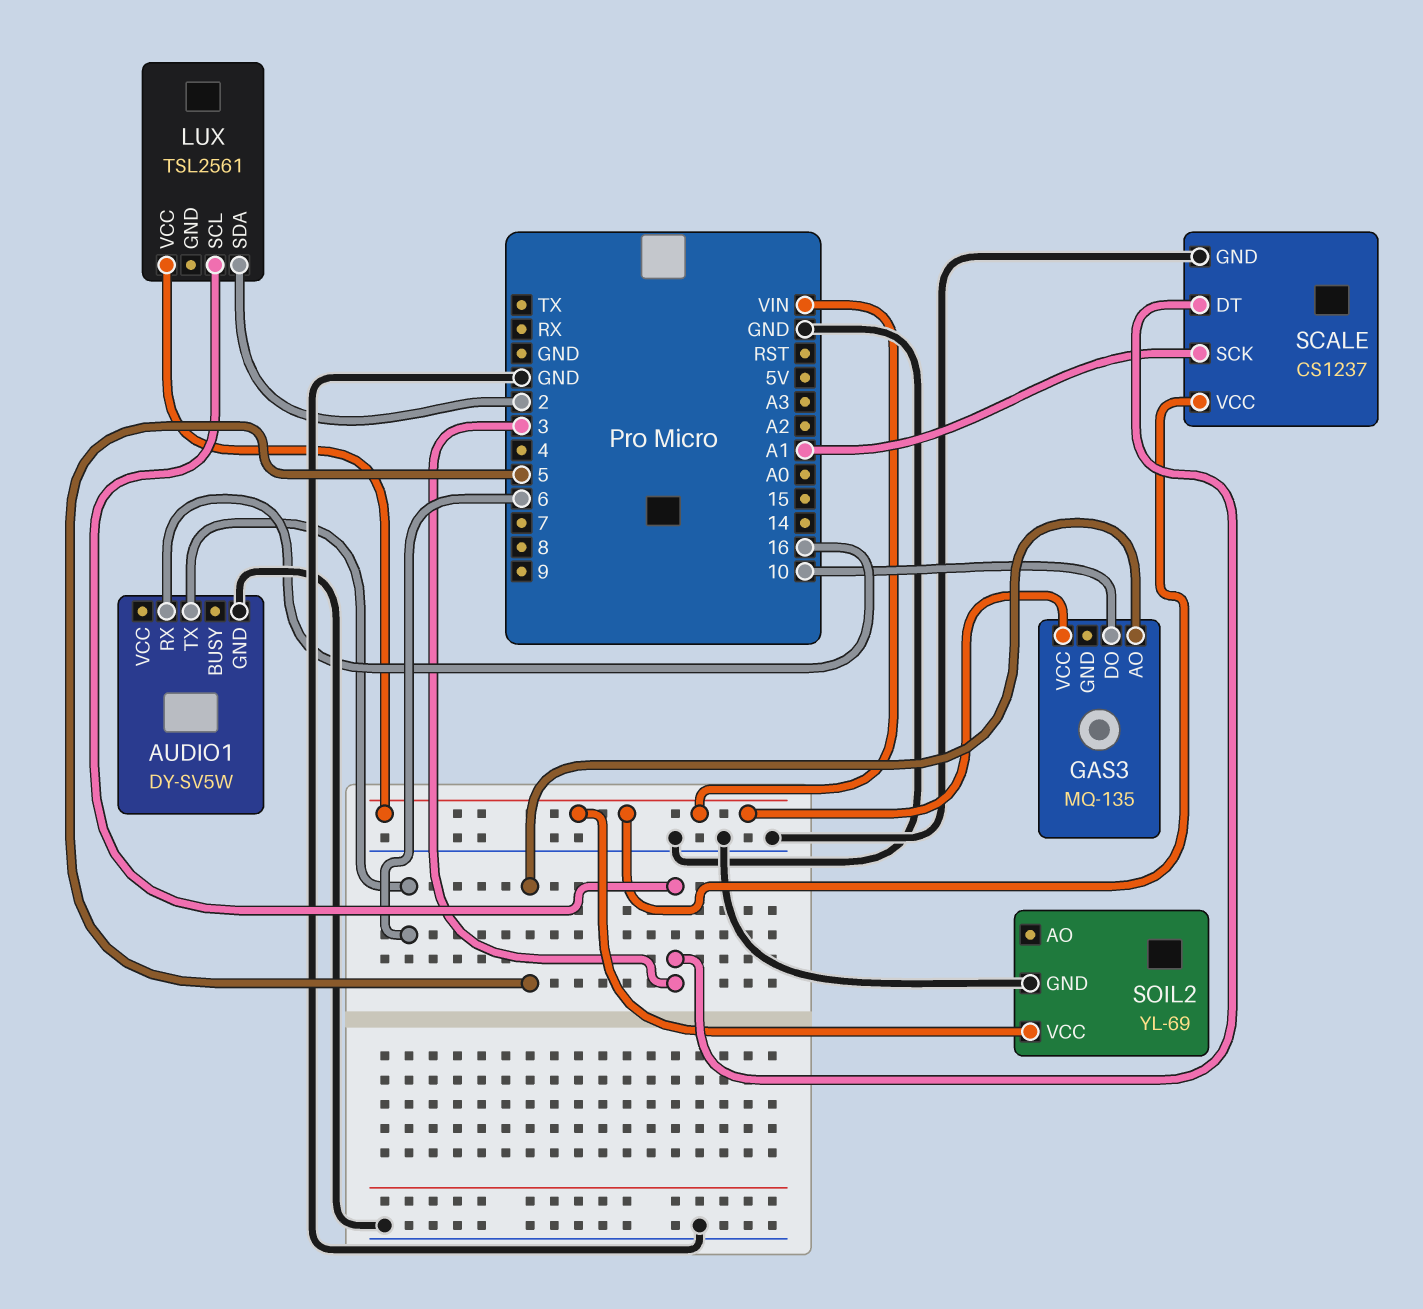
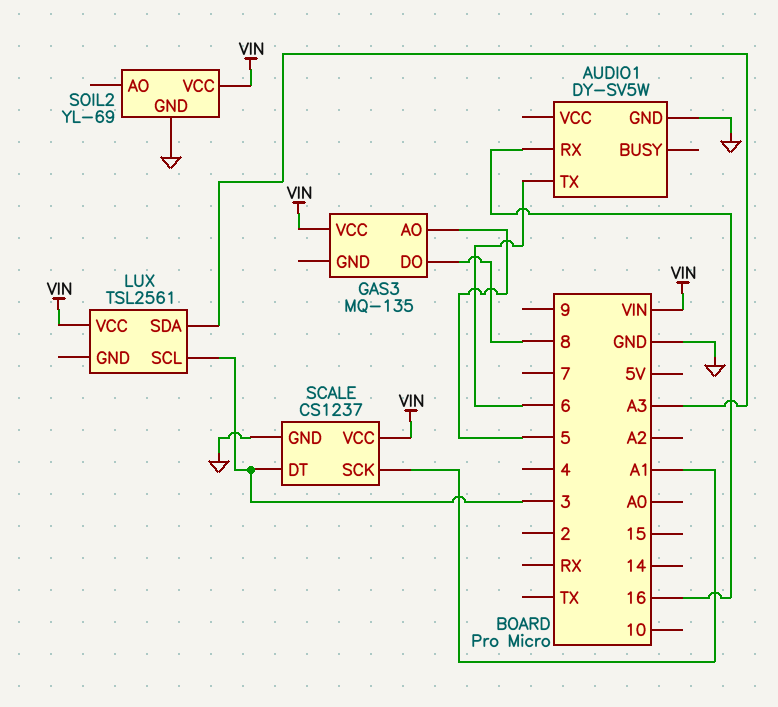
GAS3 pin DO: 10 -> 8
LUX pin SDA: 2 -> A3

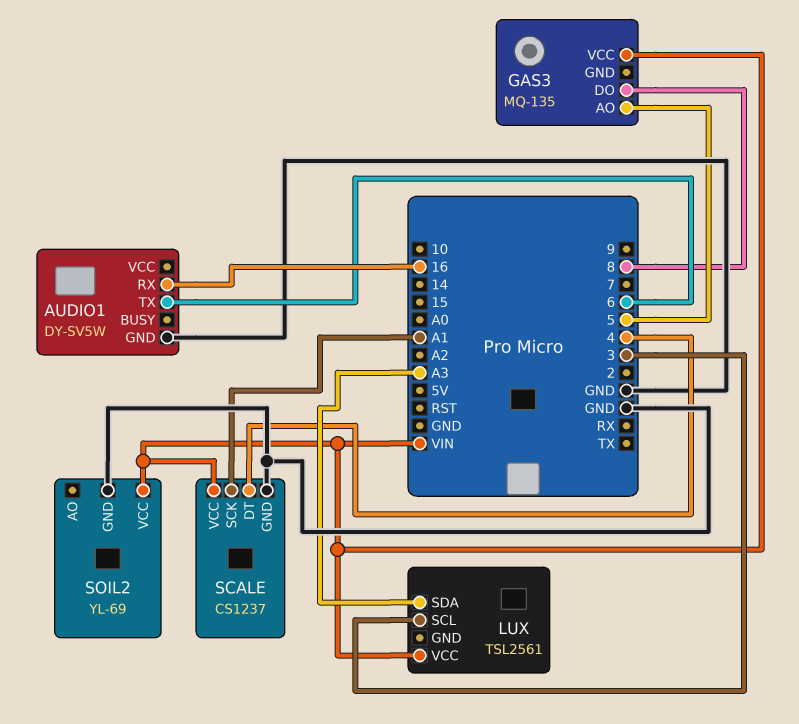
SCALE pin DT: 3 -> 4

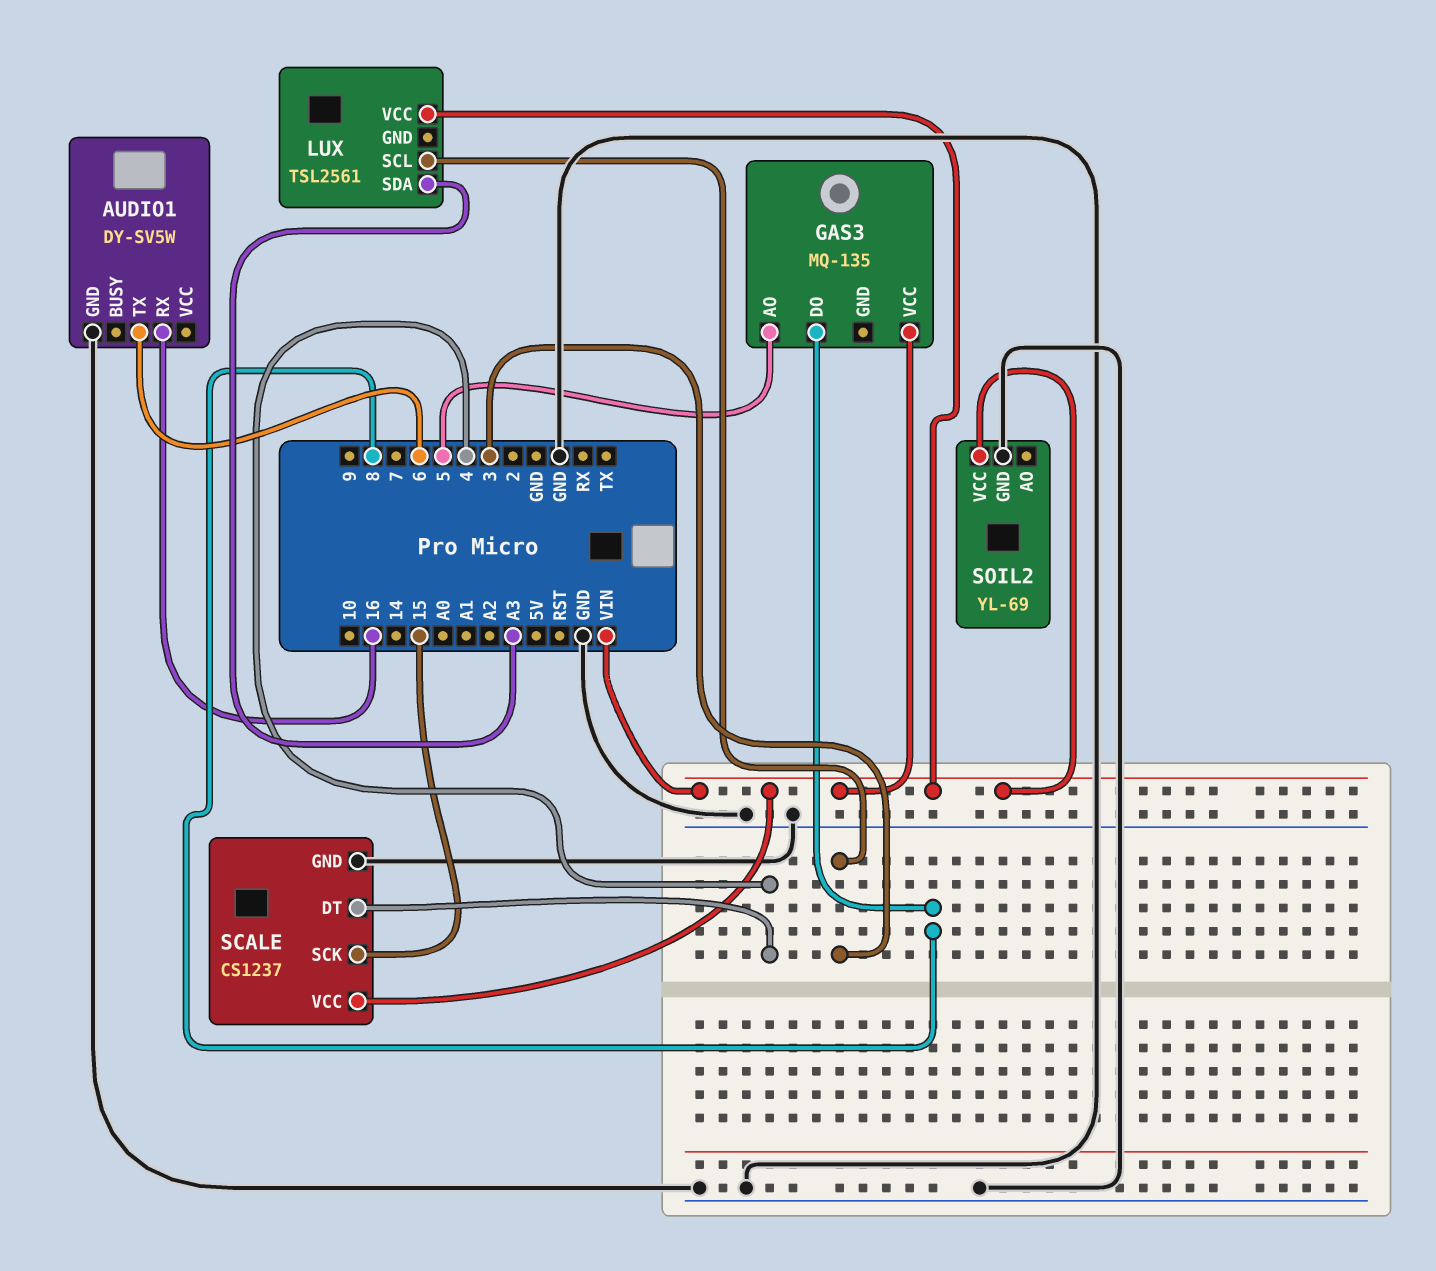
SCALE pin SCK: A1 -> 15

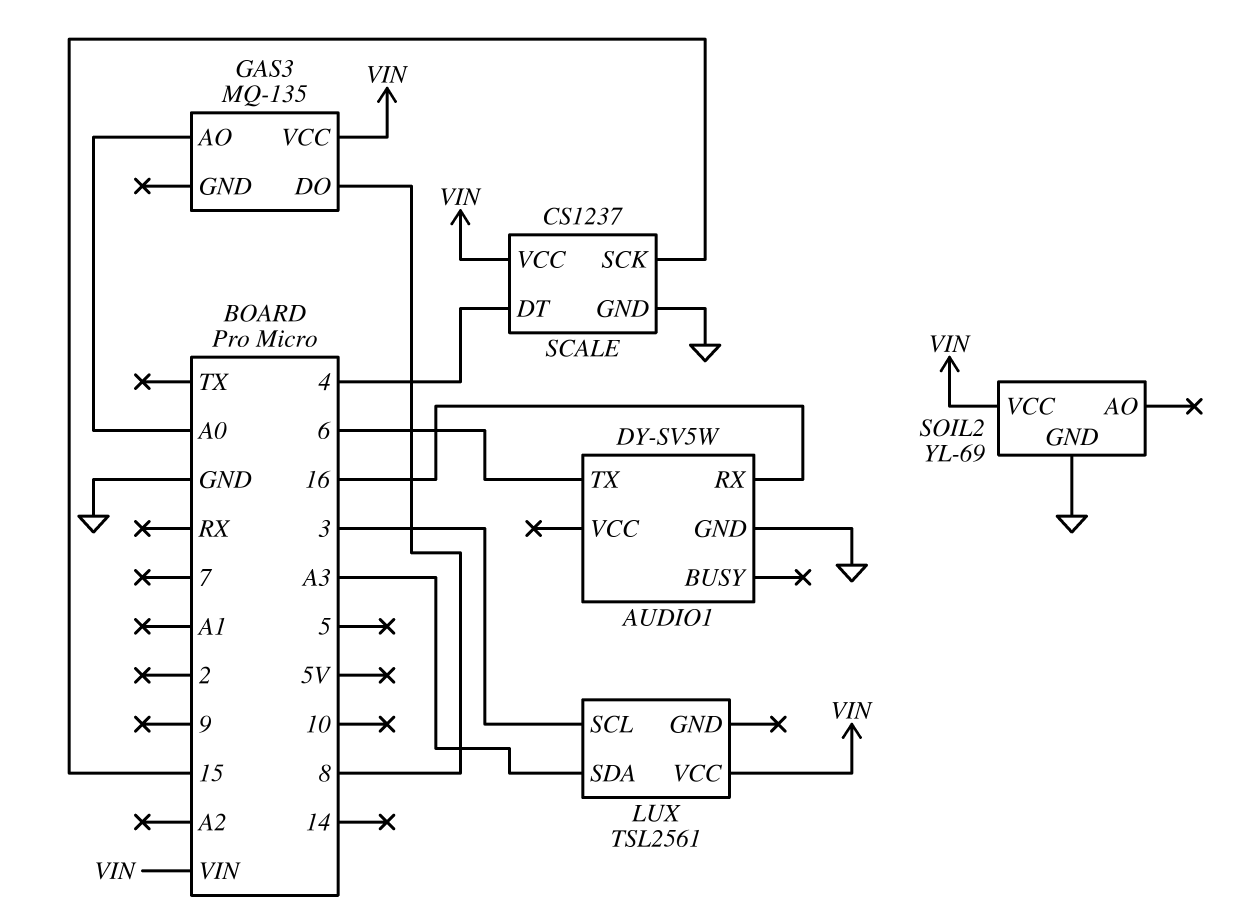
GAS3 pin AO: 5 -> A0

